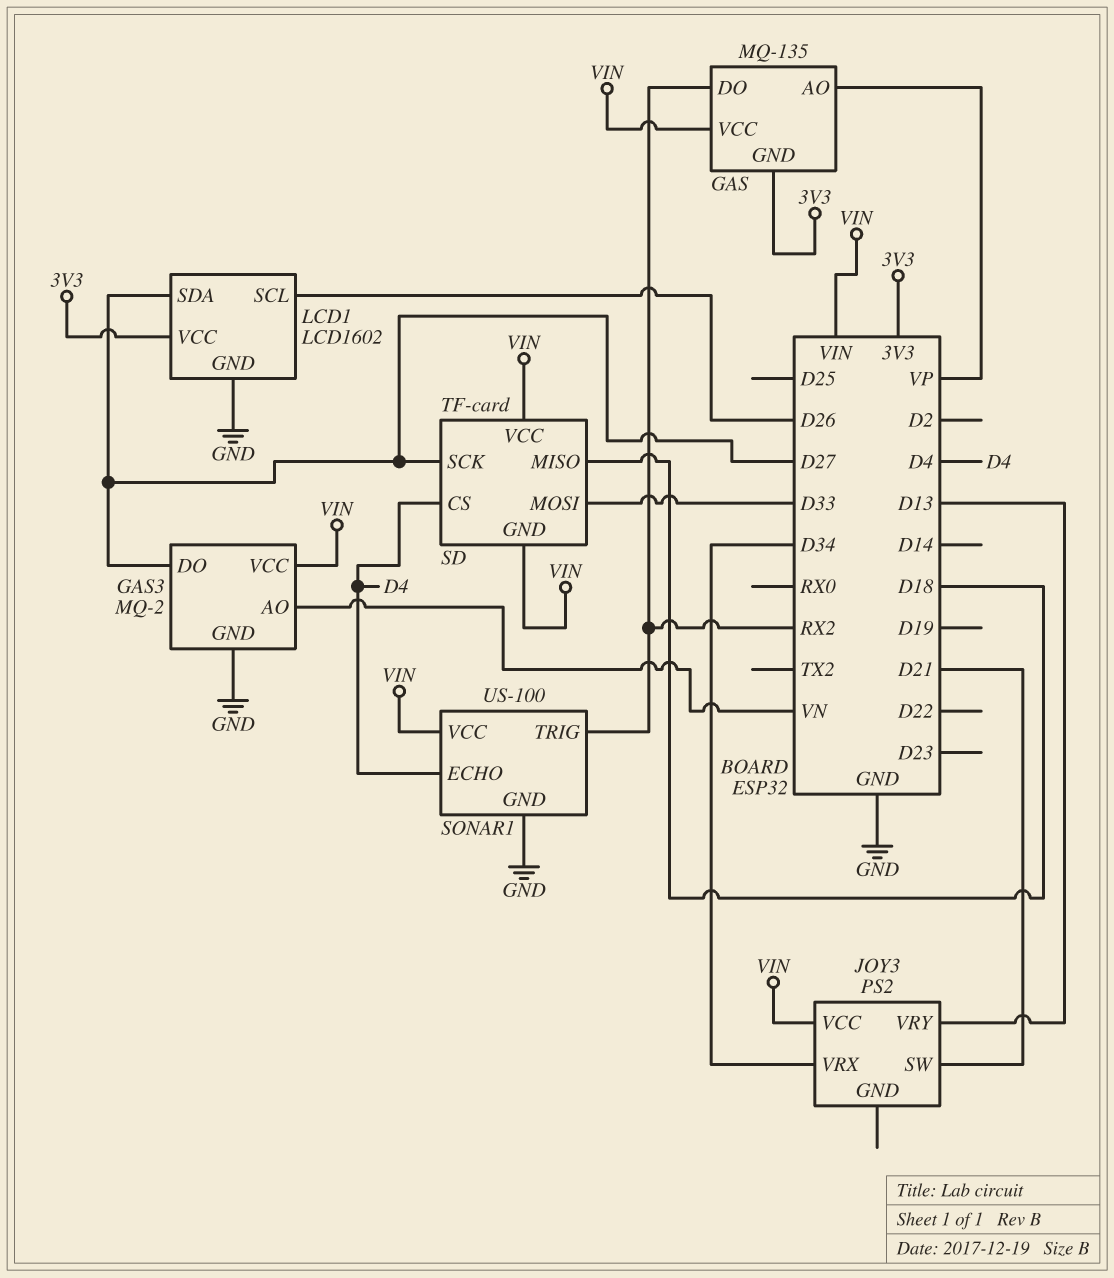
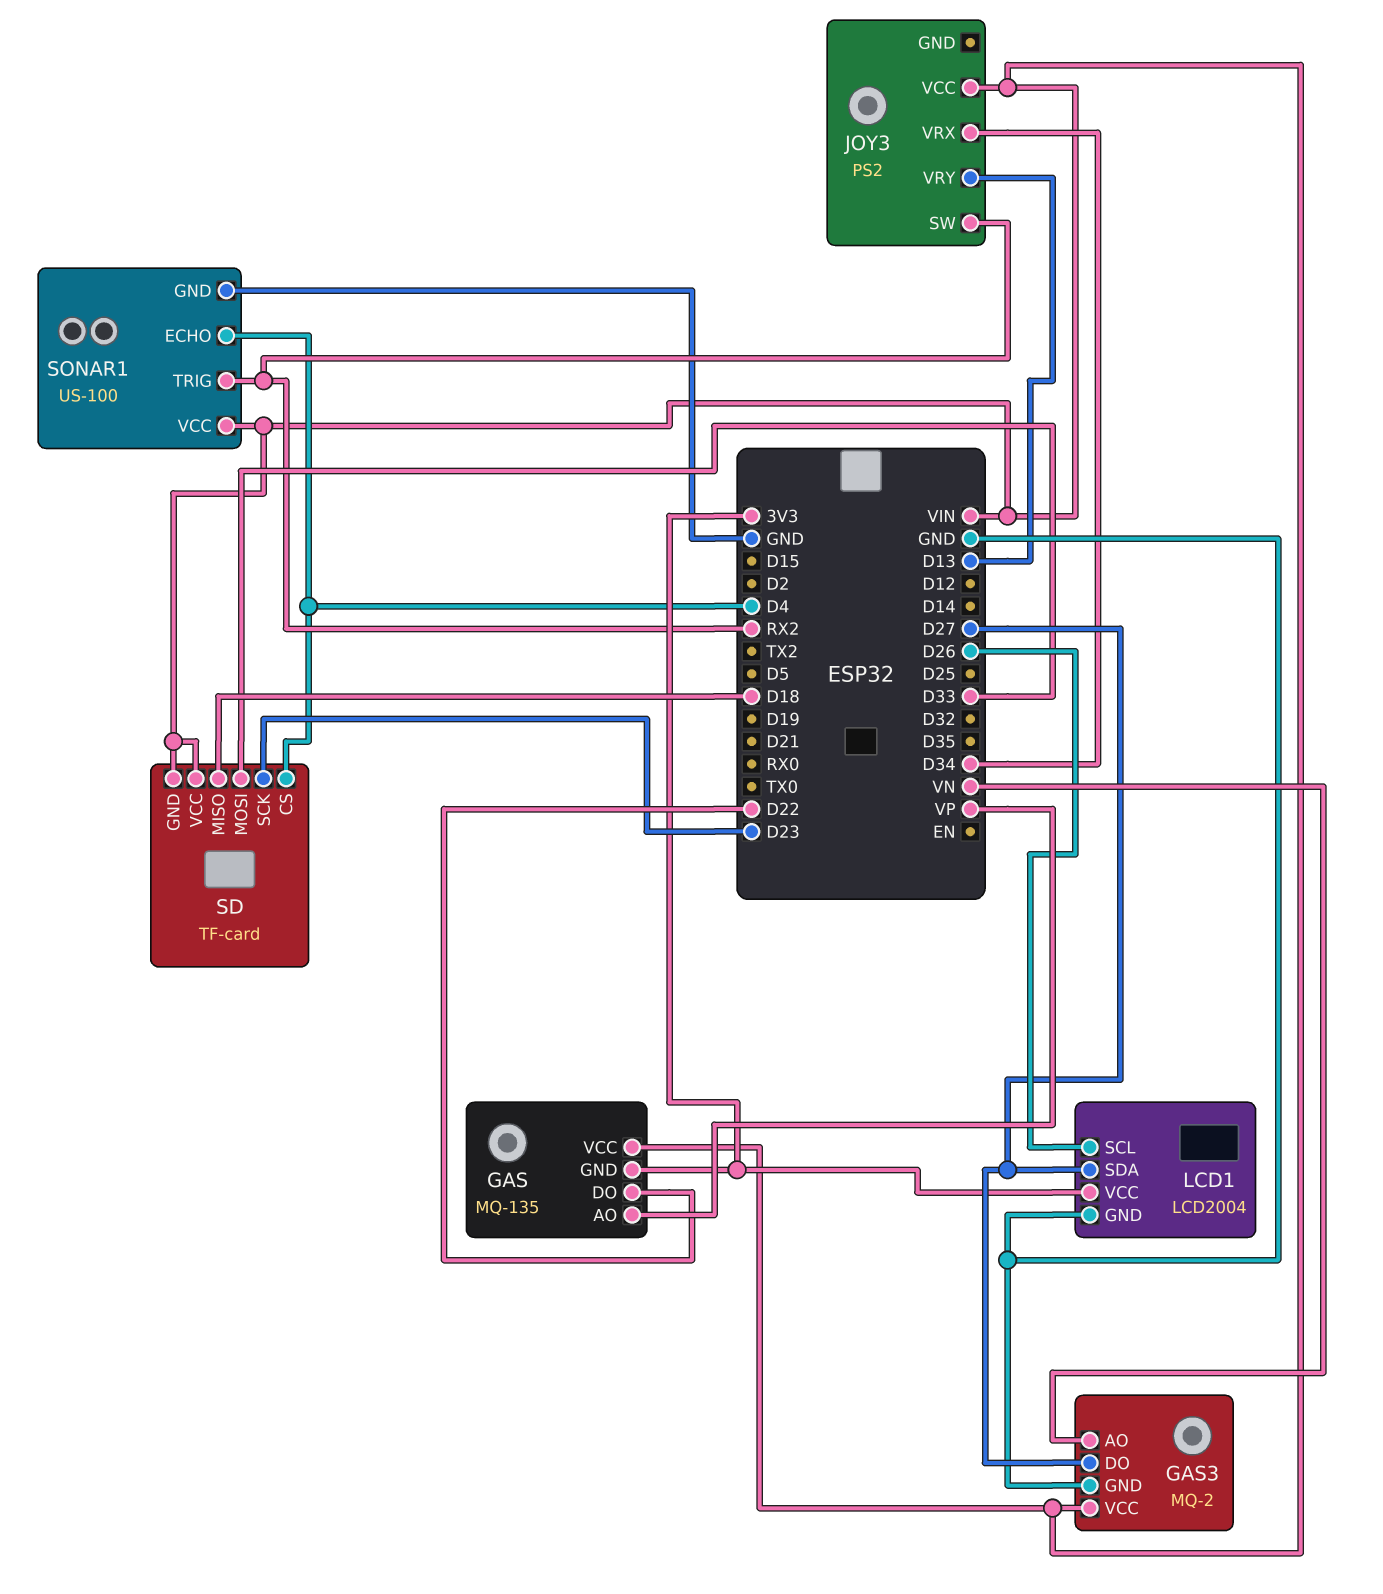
GAS pin DO: RX2 -> D22
JOY3 pin SW: D21 -> RX2
LCD1: LCD1602 -> LCD2004
SD pin SCK: D27 -> D23

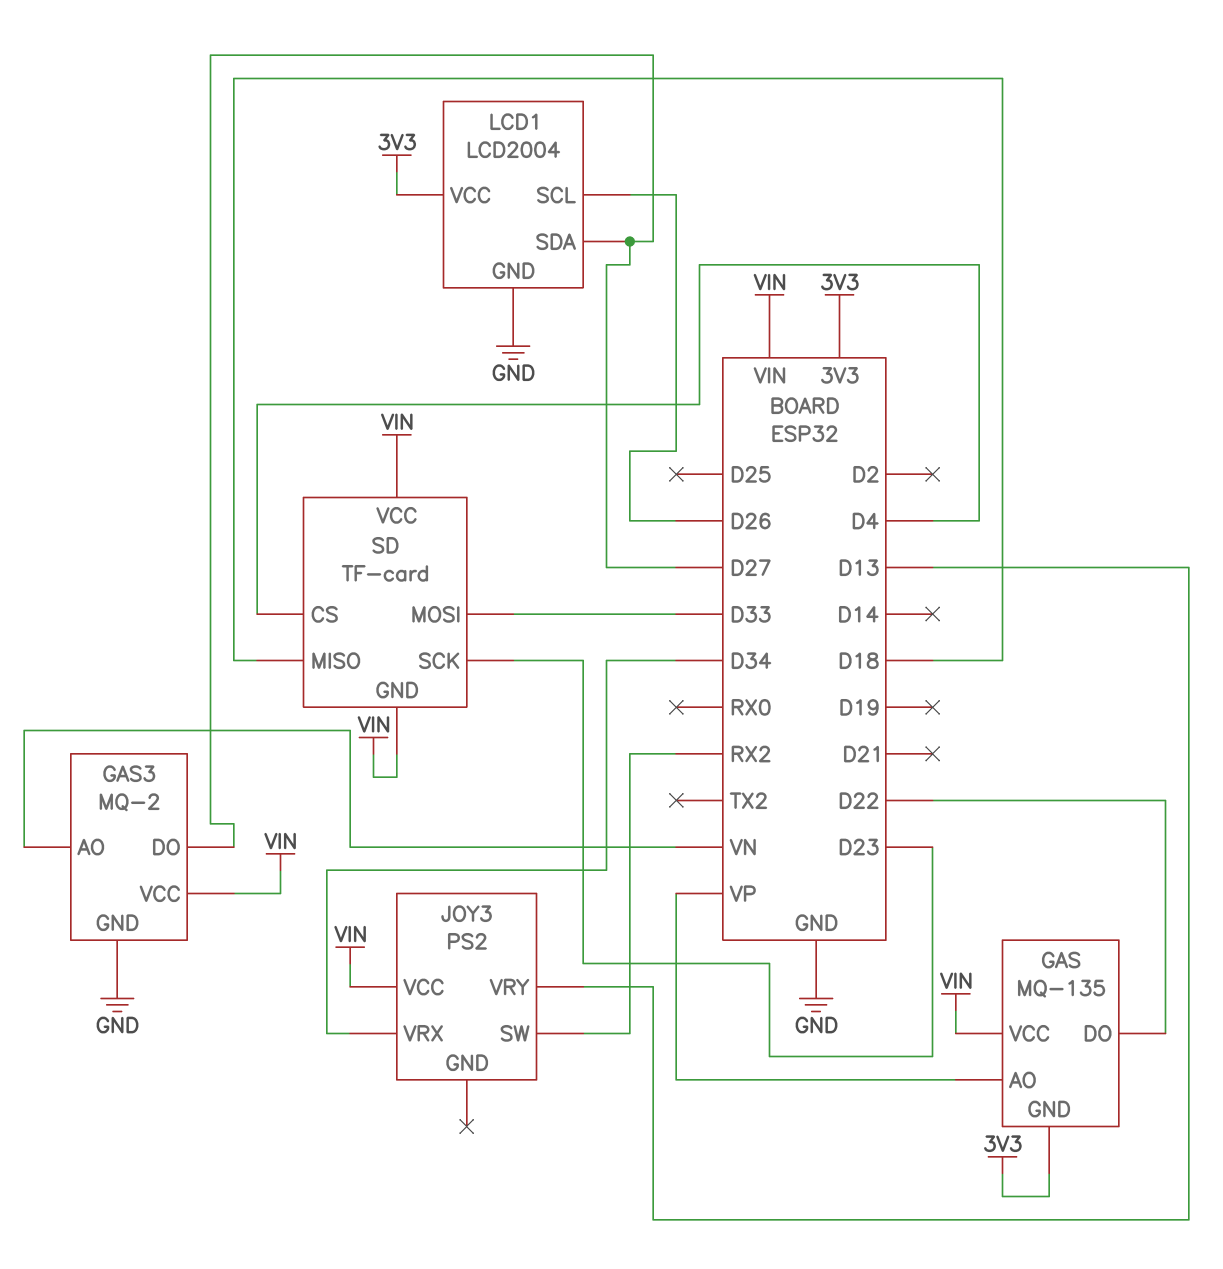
SONAR1: US-100 -> none
SONAR1 pin ECHO: D4 -> none
SONAR1 pin GND: GND -> none
SONAR1 pin TRIG: RX2 -> none
SONAR1 pin VCC: VIN -> none

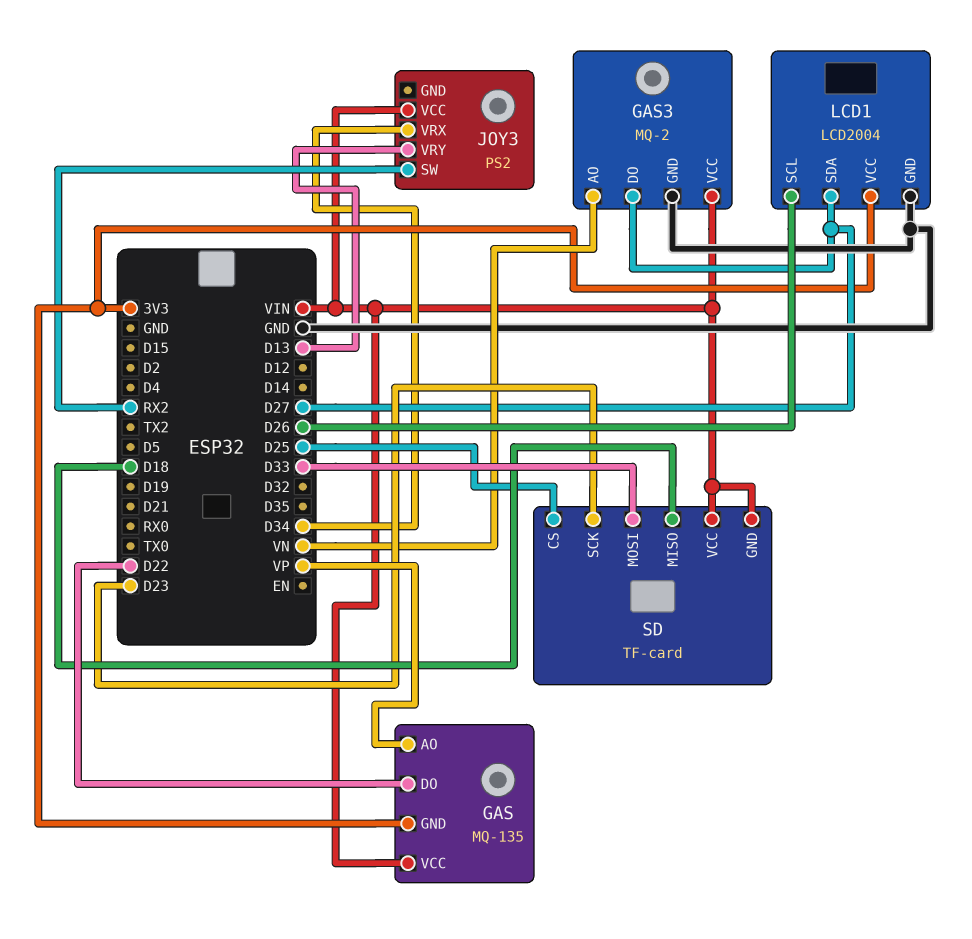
SD pin CS: D4 -> D25

